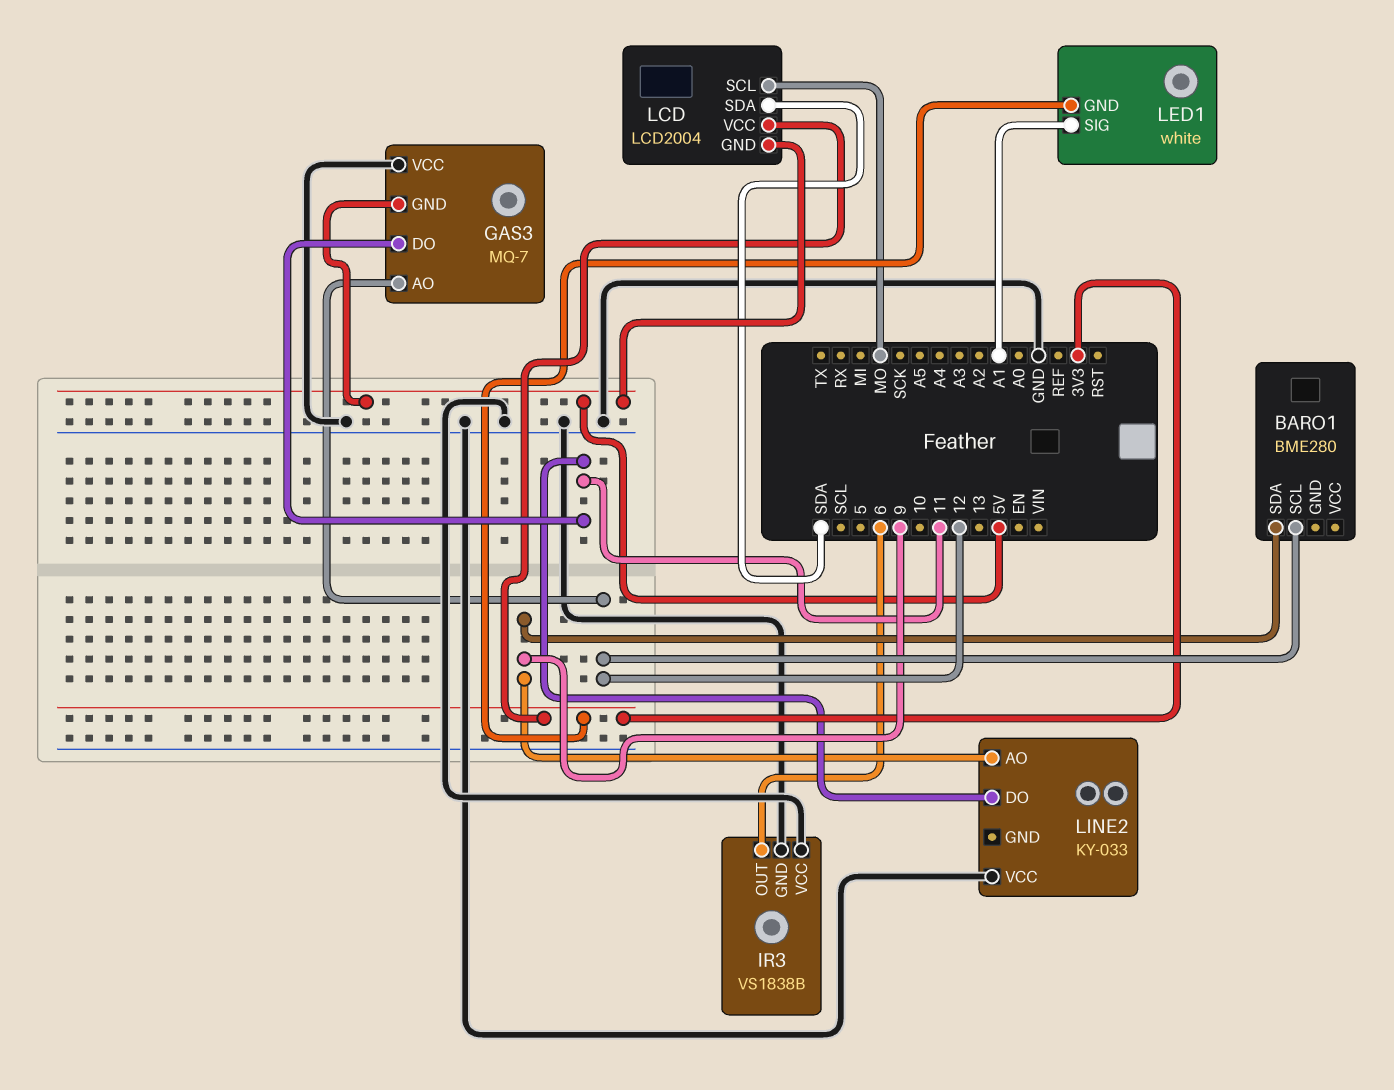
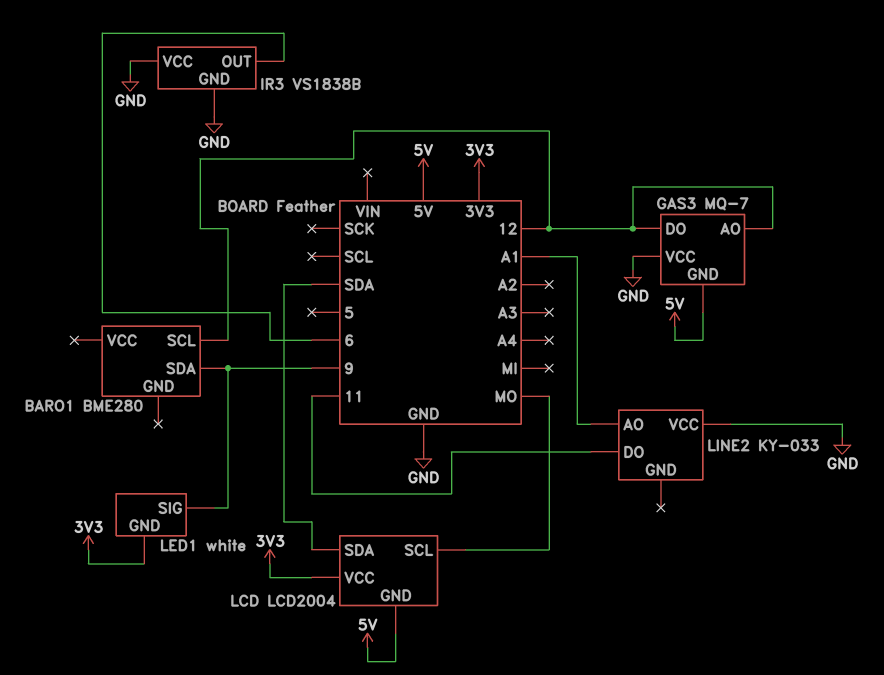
GAS3 pin DO: 11 -> 12
LED1 pin SIG: A1 -> 9
LINE2 pin AO: 9 -> A1

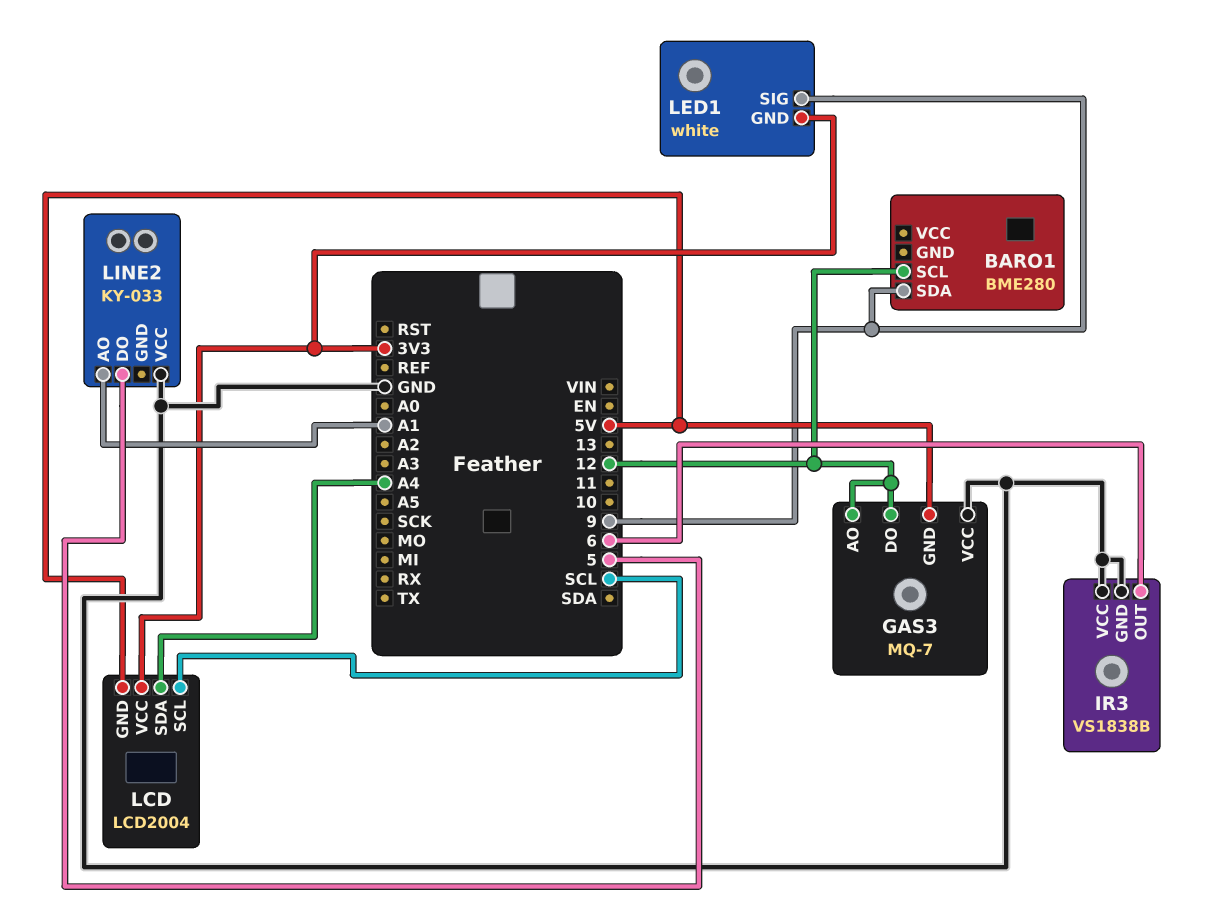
LCD pin SCL: MO -> SCL
LCD pin SDA: SDA -> A4
LINE2 pin DO: 11 -> 5

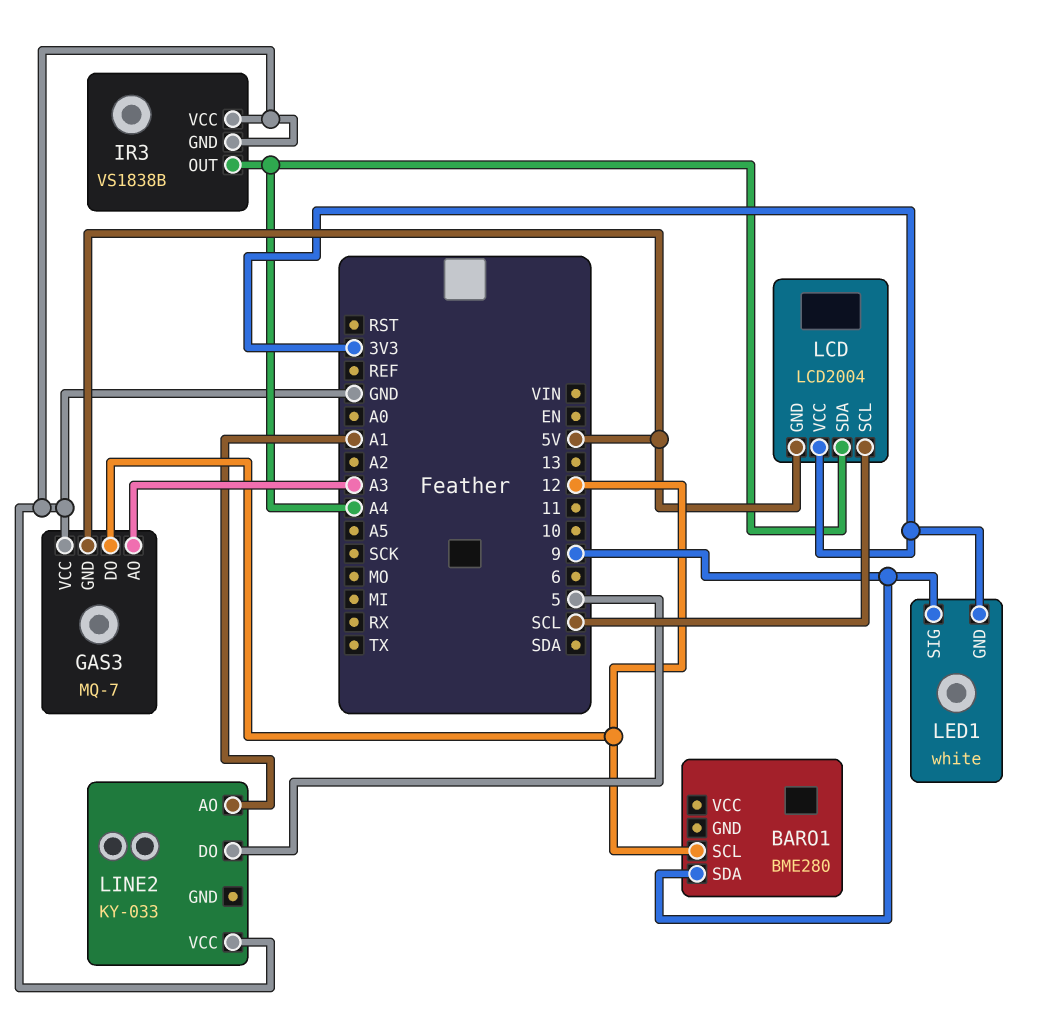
GAS3 pin AO: 12 -> A3
IR3 pin OUT: 6 -> A4

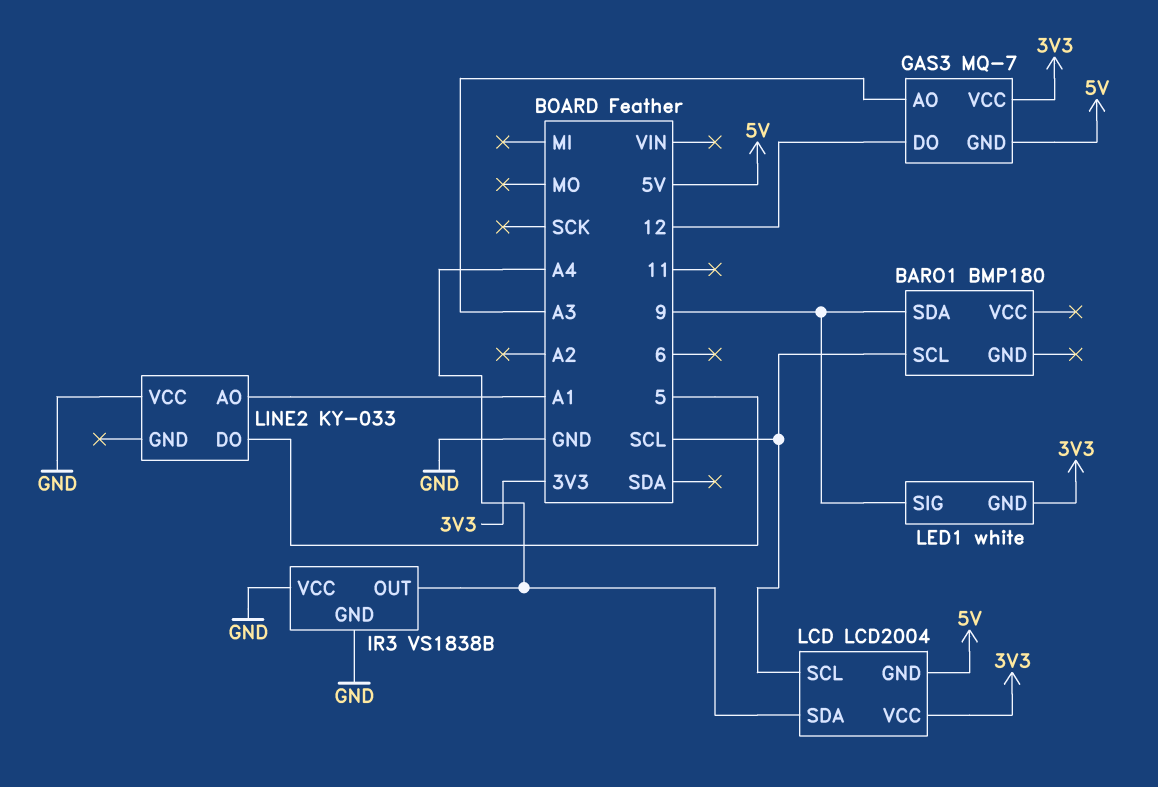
BARO1: BME280 -> BMP180
BARO1 pin SCL: 12 -> SCL
GAS3 pin VCC: GND -> 3V3

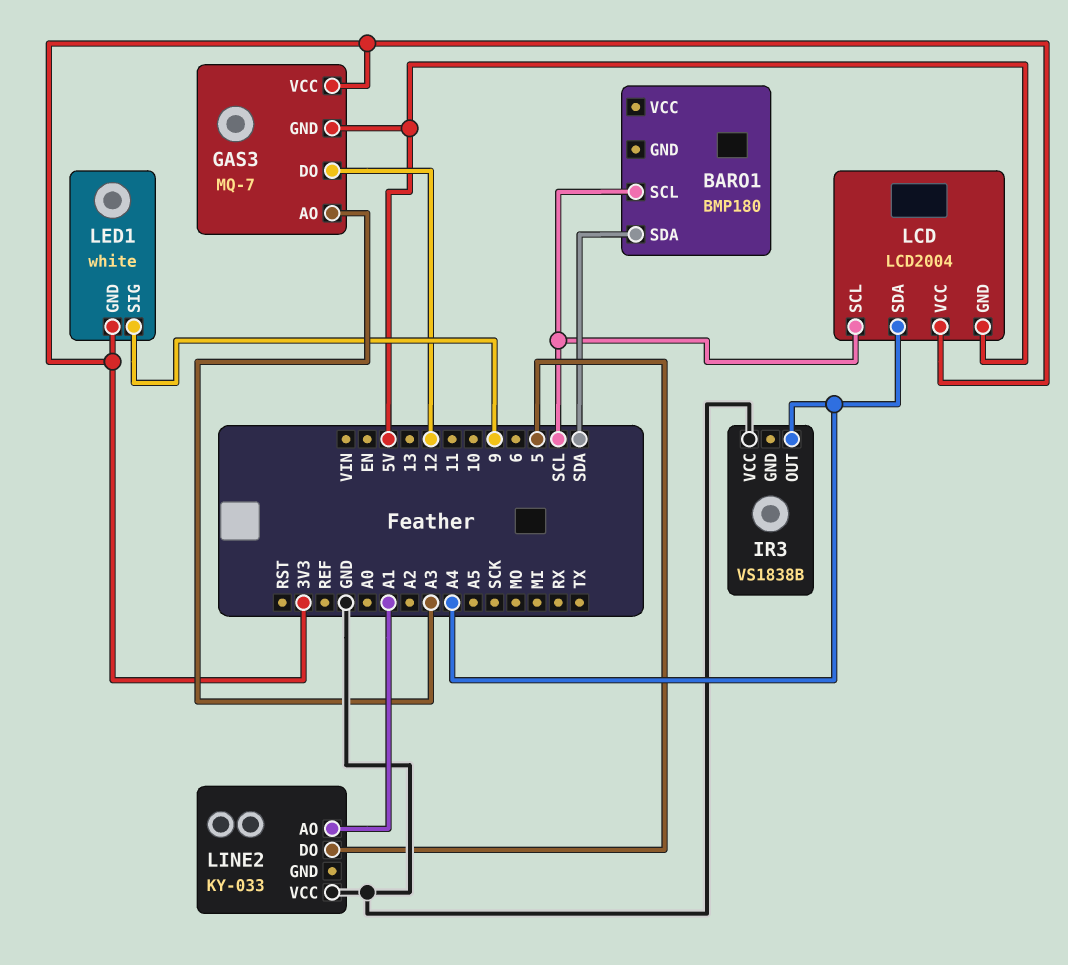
BARO1 pin SDA: 9 -> SDA
IR3 pin GND: GND -> none

